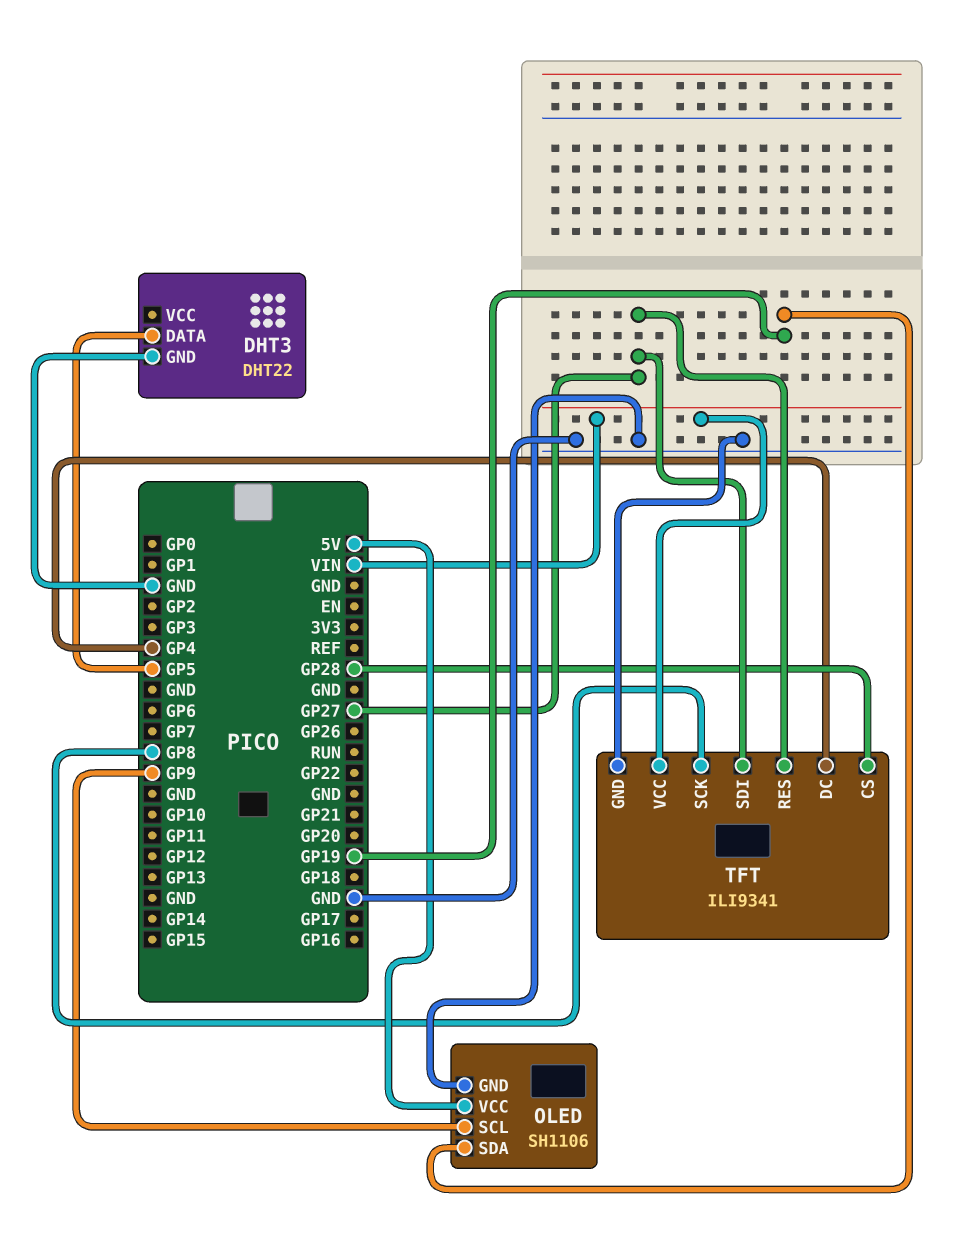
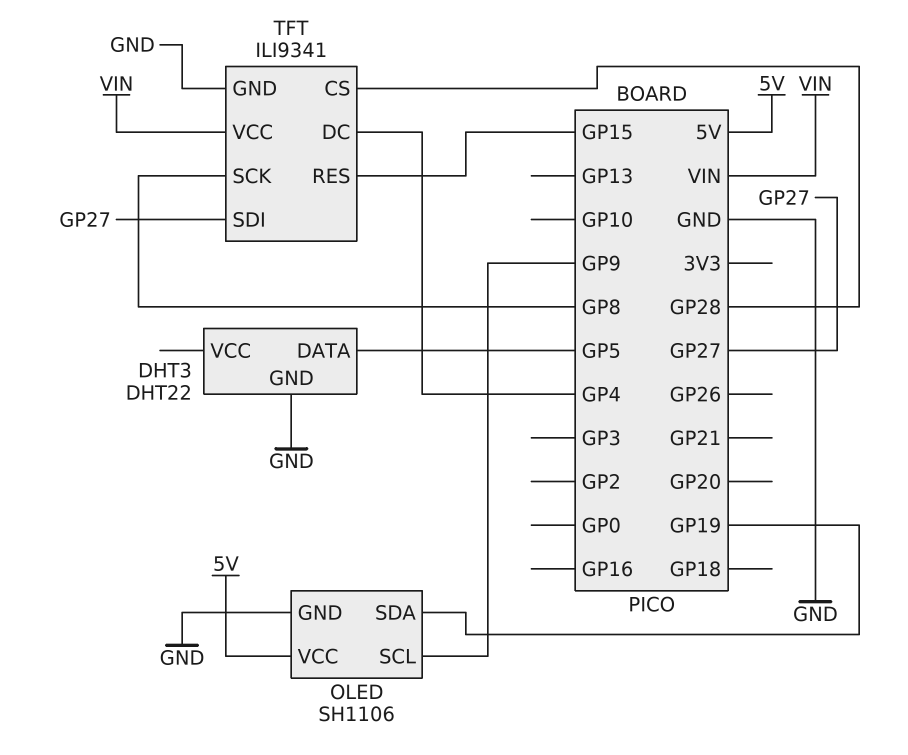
TFT pin RES: GP27 -> GP15

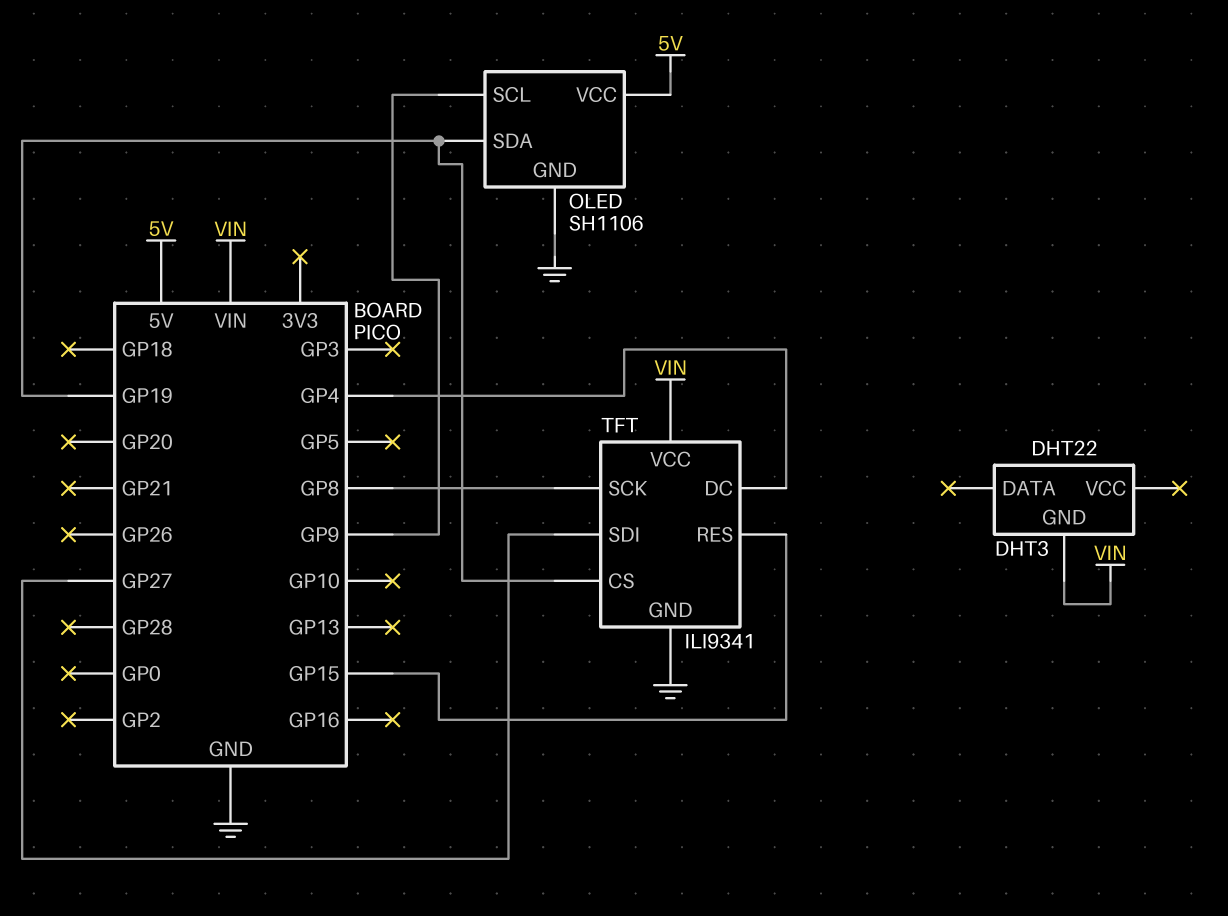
DHT3 pin DATA: GP5 -> none
DHT3 pin GND: GND -> VIN
TFT pin CS: GP28 -> GP19

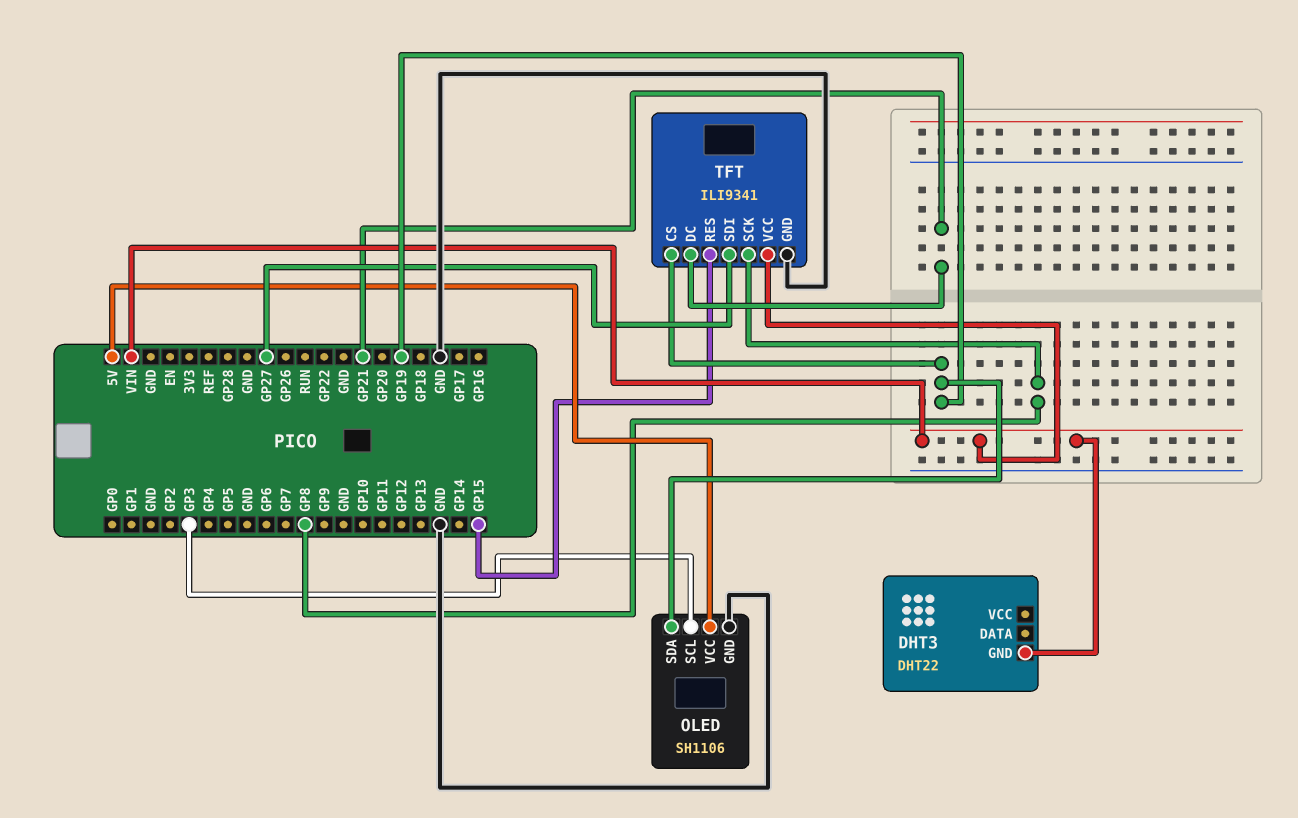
OLED pin SCL: GP9 -> GP3
TFT pin DC: GP4 -> GP21

